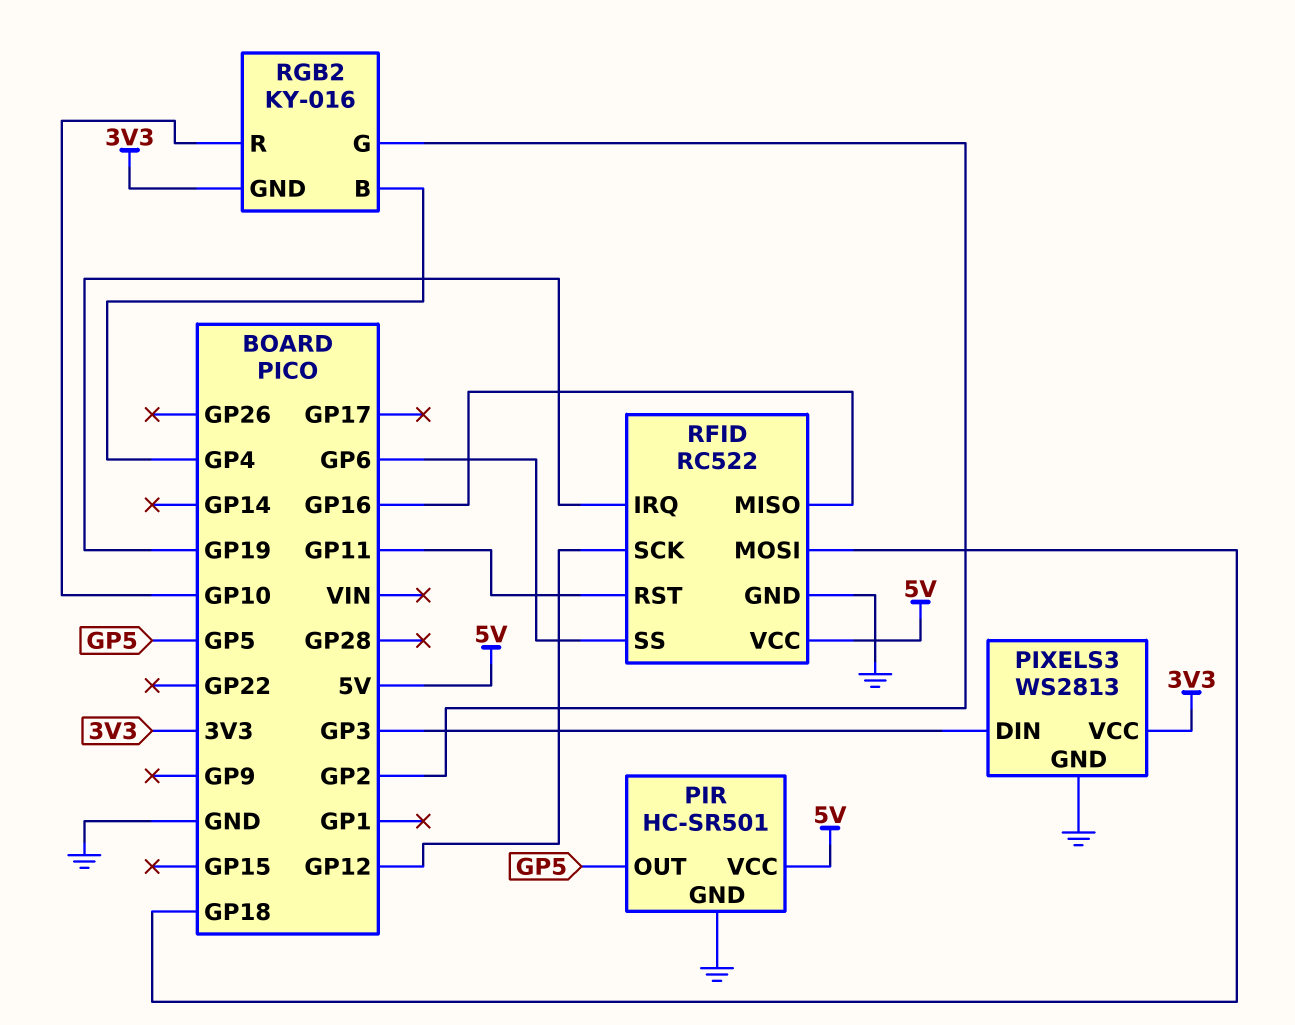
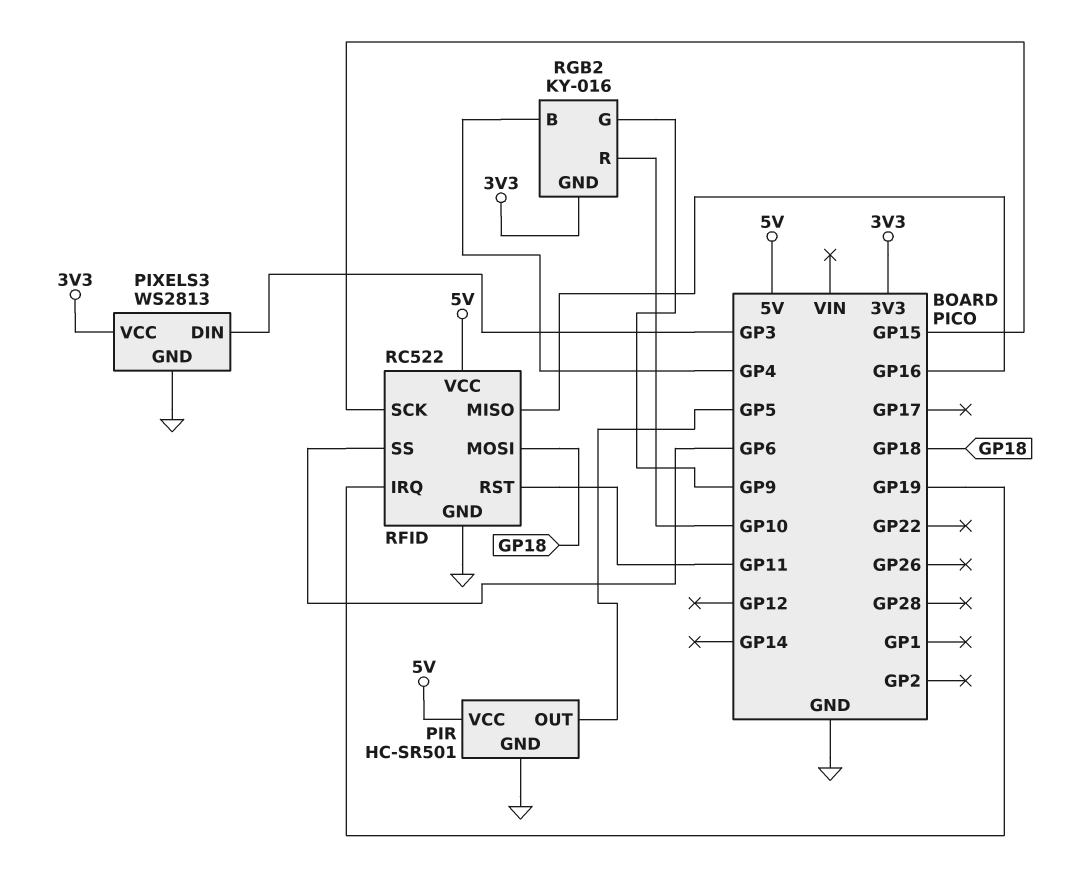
RFID pin SCK: GP12 -> GP15
RGB2 pin G: GP2 -> GP9

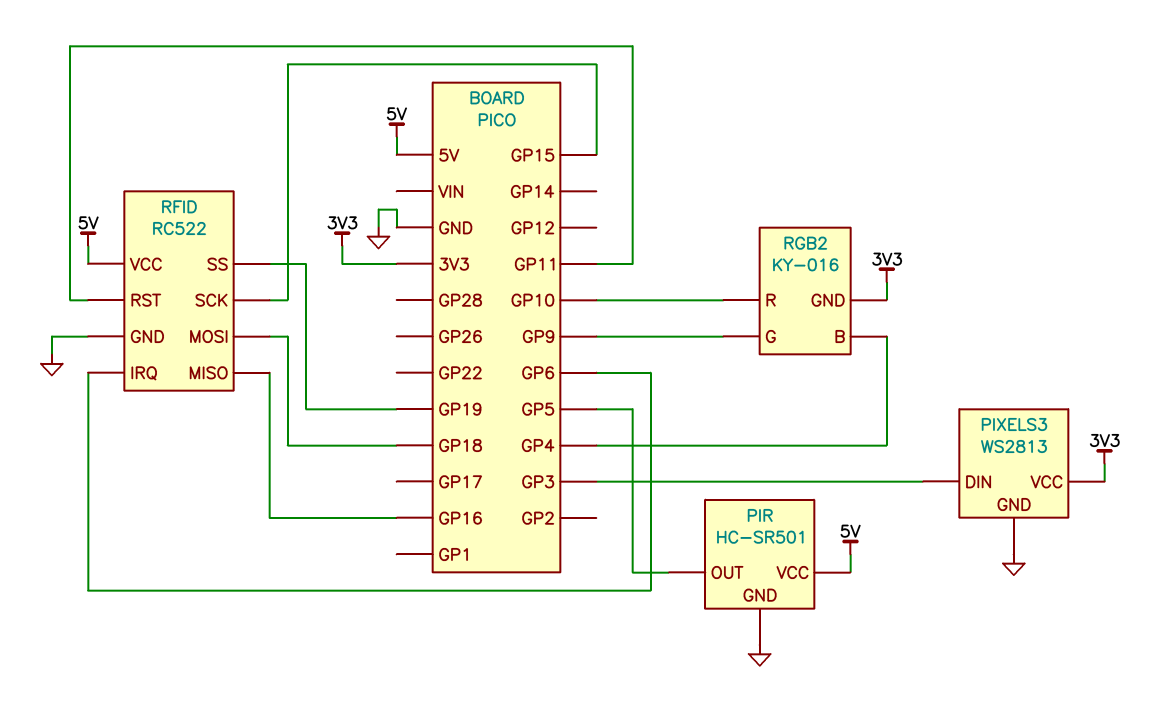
RFID pin IRQ: GP19 -> GP6
RFID pin SS: GP6 -> GP19

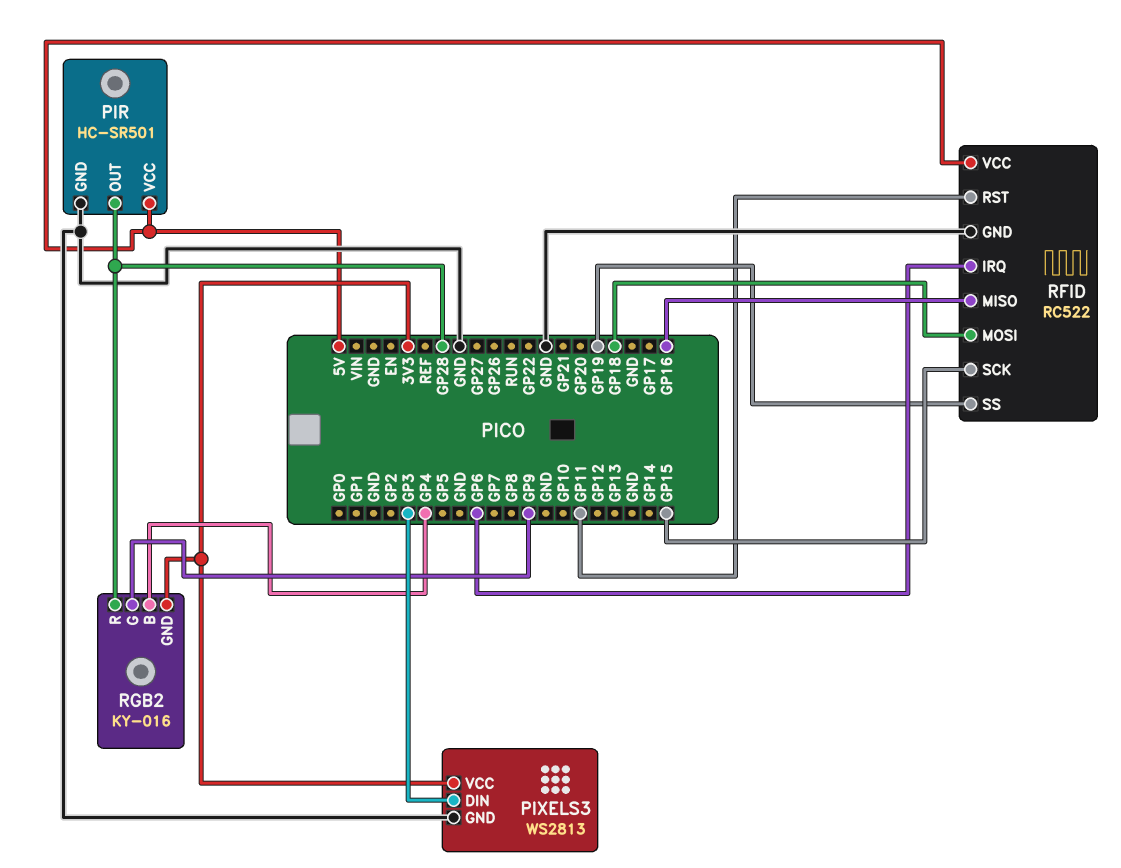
PIR pin OUT: GP5 -> GP28
RGB2 pin R: GP10 -> GP28

